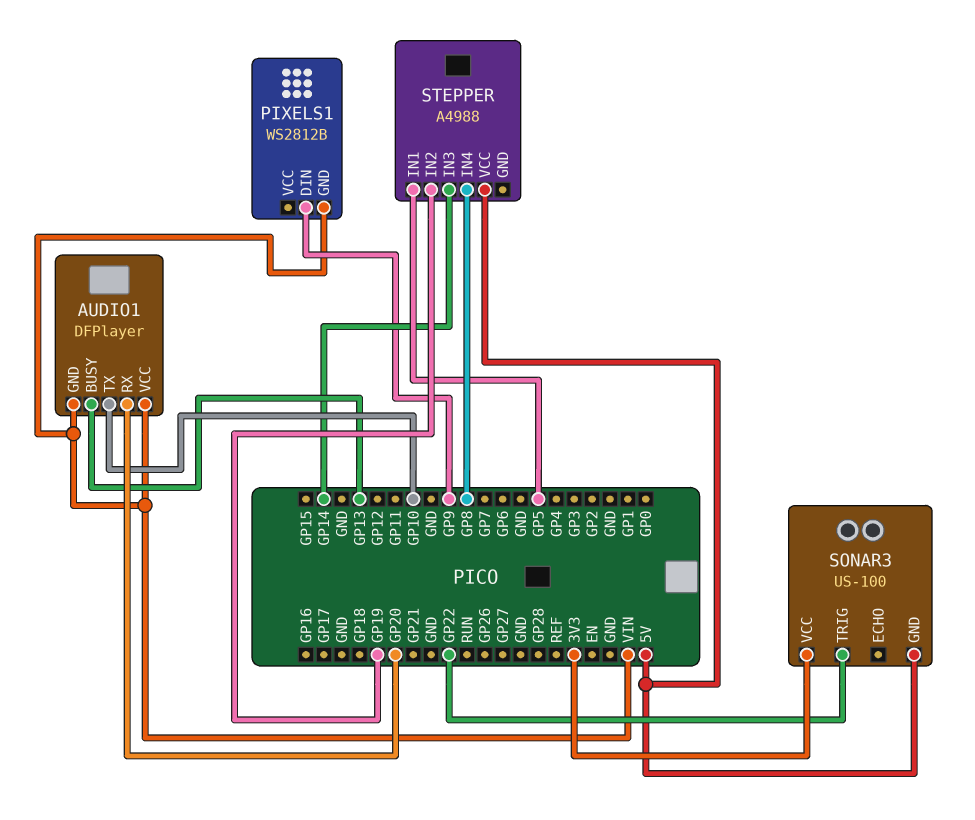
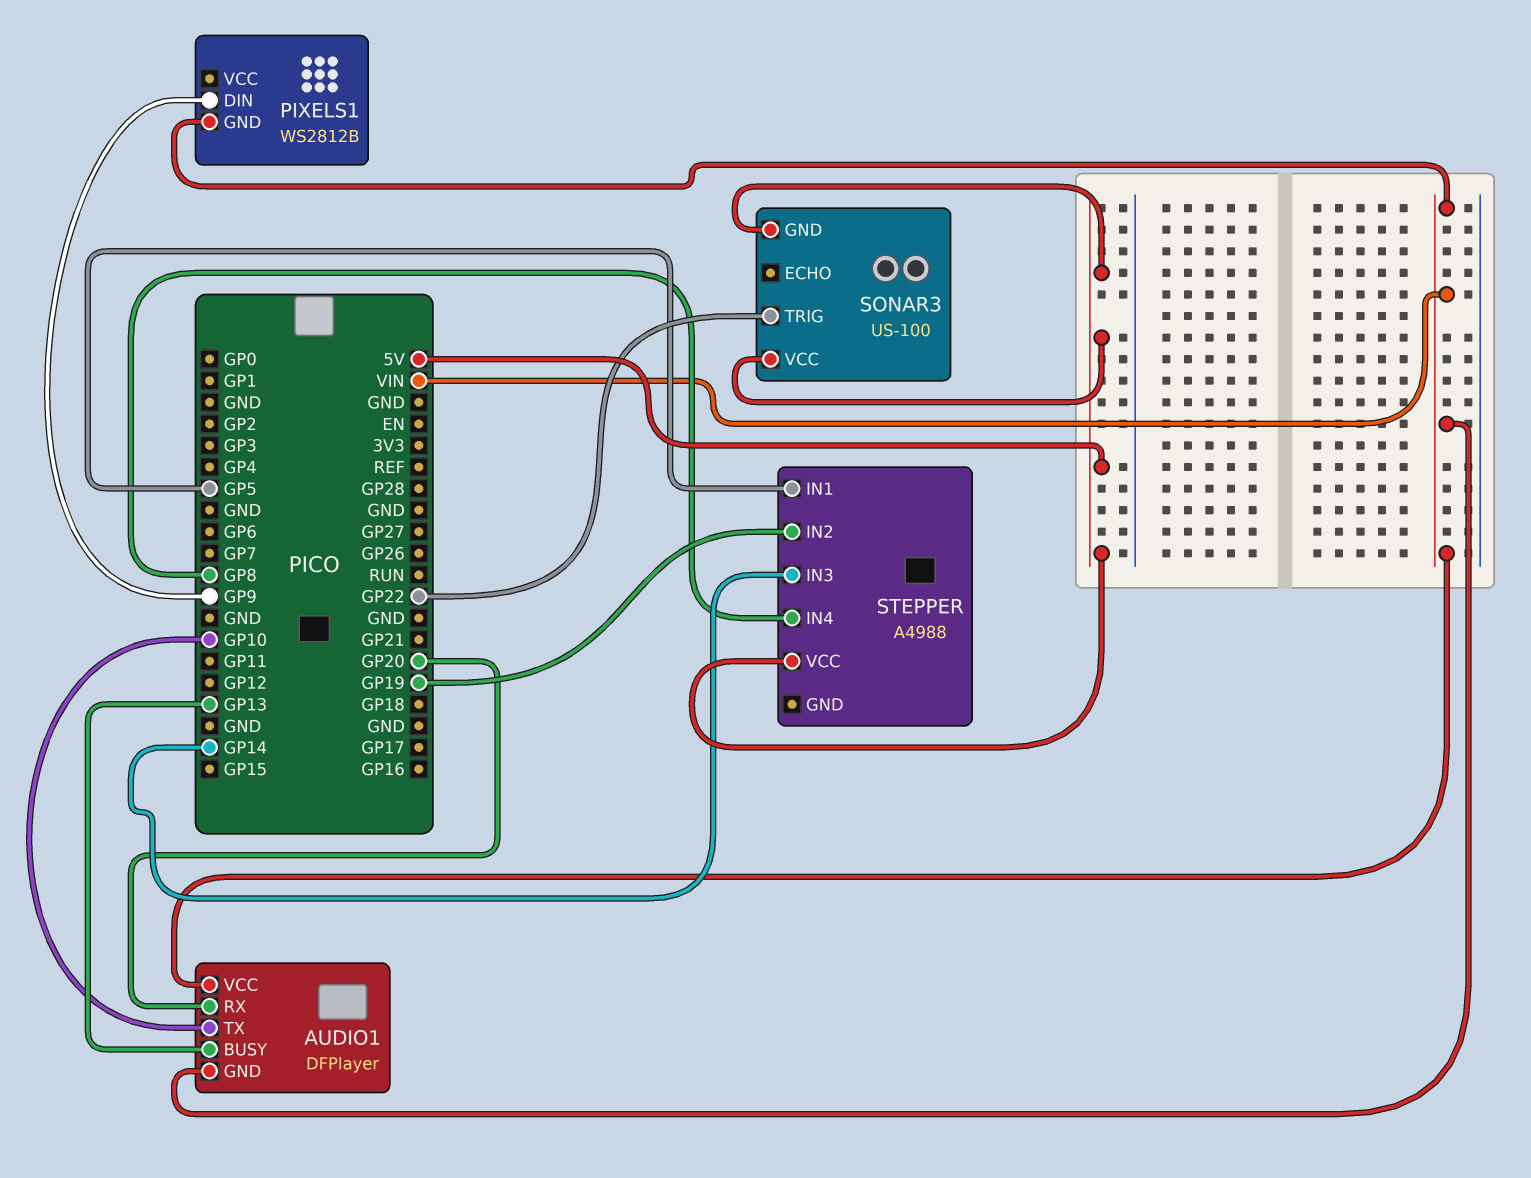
SONAR3 pin VCC: 3V3 -> 5V

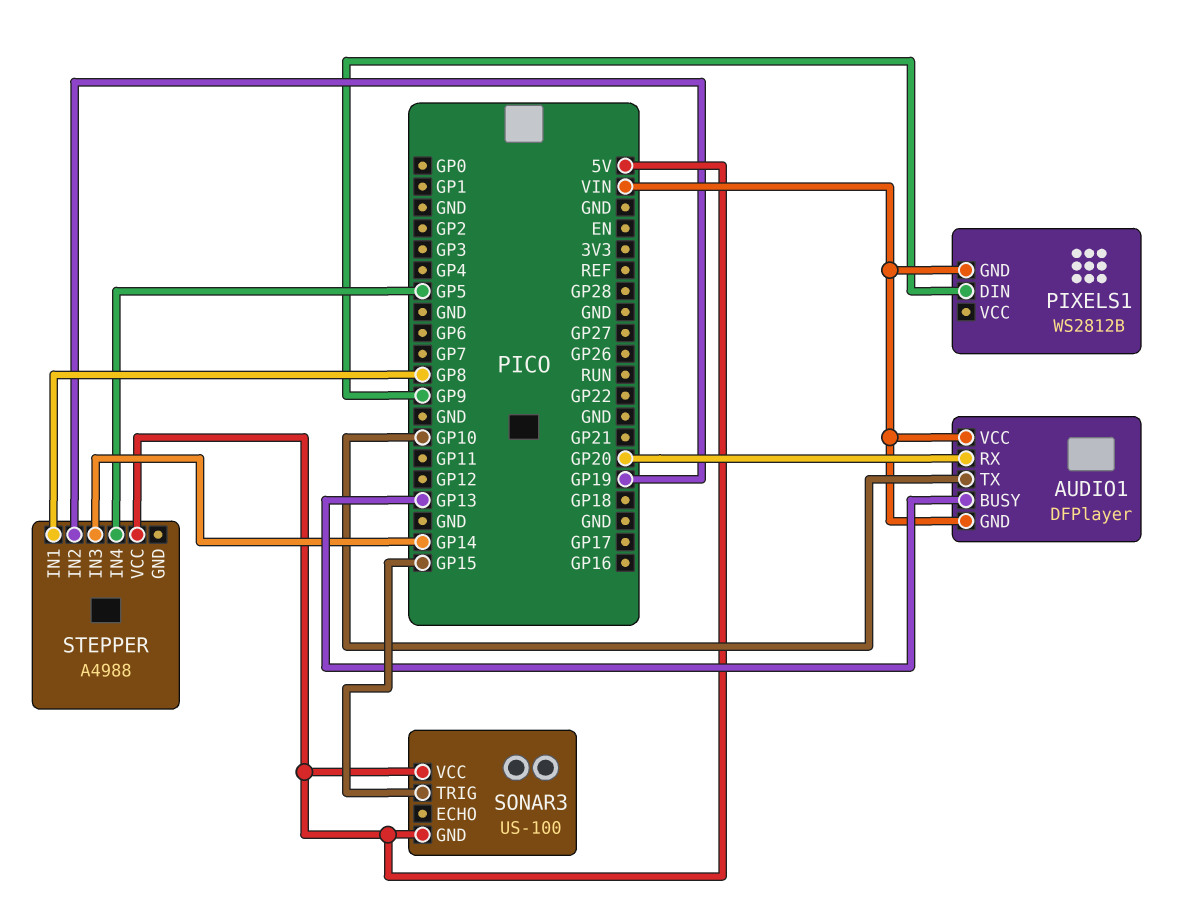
SONAR3 pin TRIG: GP22 -> GP15
STEPPER pin IN1: GP5 -> GP8
STEPPER pin IN4: GP8 -> GP5

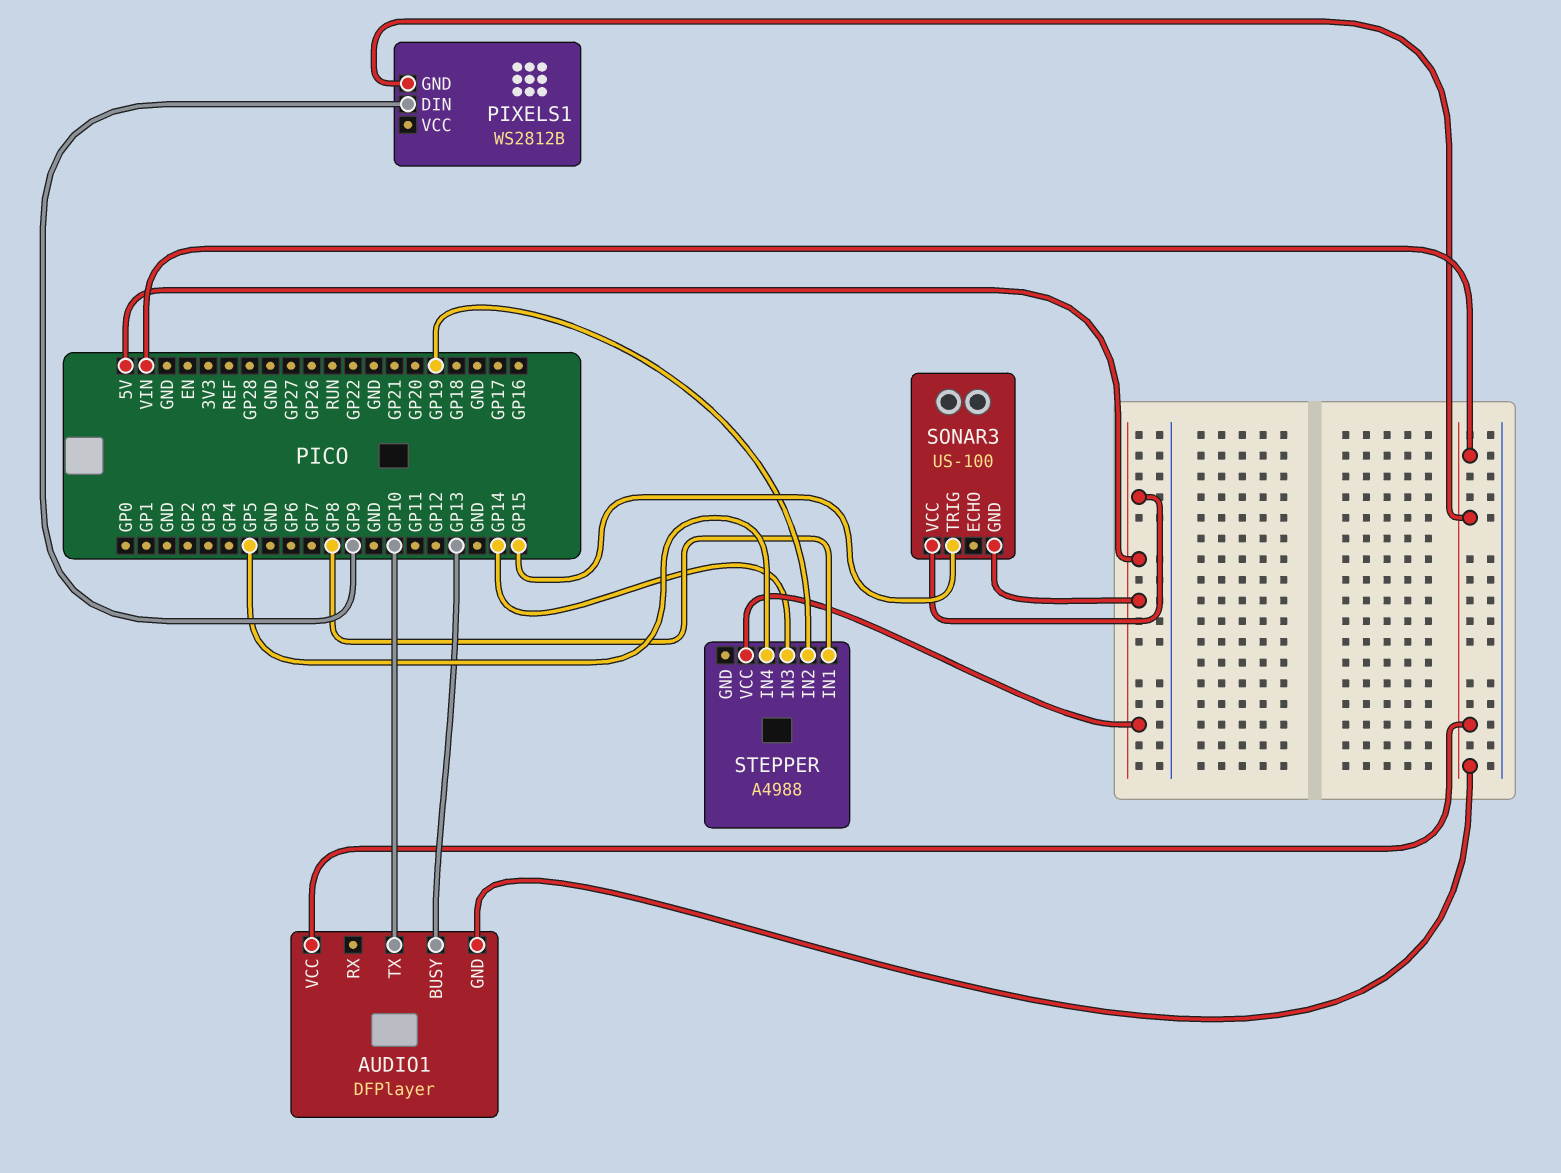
AUDIO1 pin RX: GP20 -> none

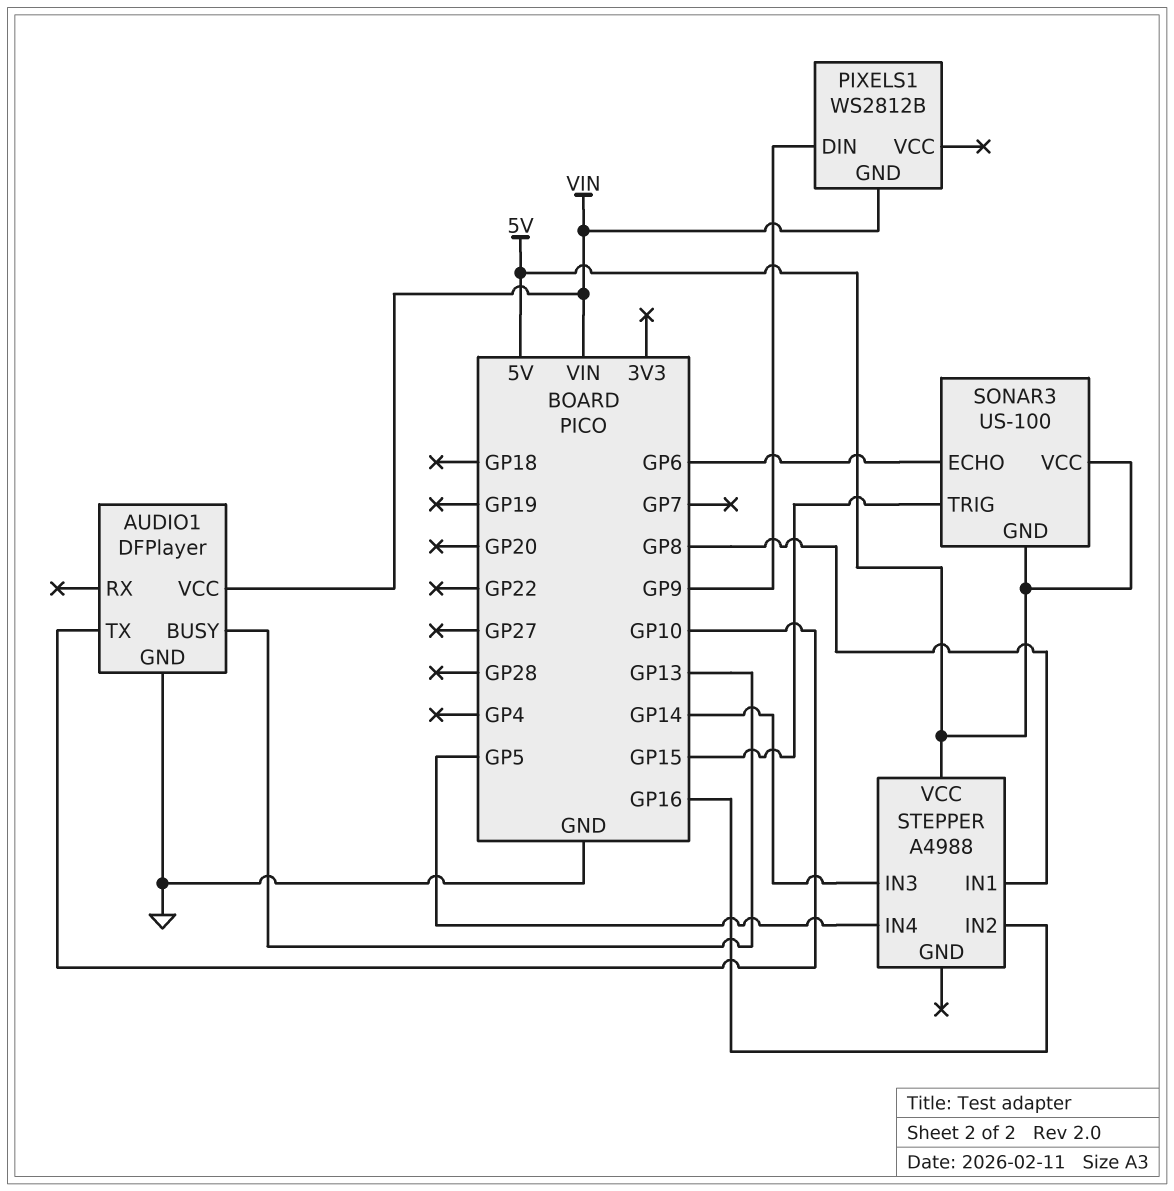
AUDIO1 pin GND: VIN -> GND
SONAR3 pin ECHO: none -> GP6
STEPPER pin IN2: GP19 -> GP16

